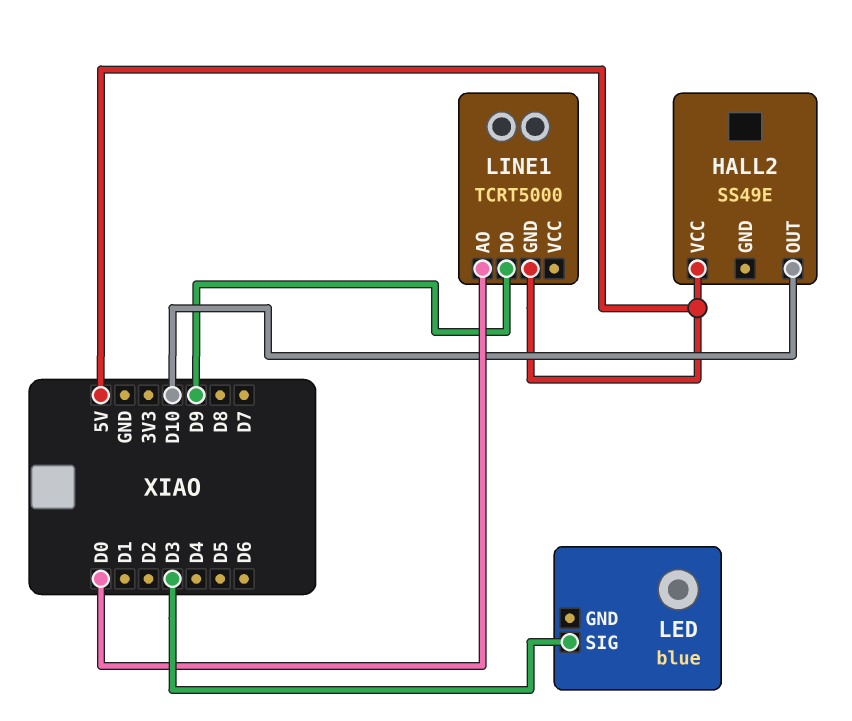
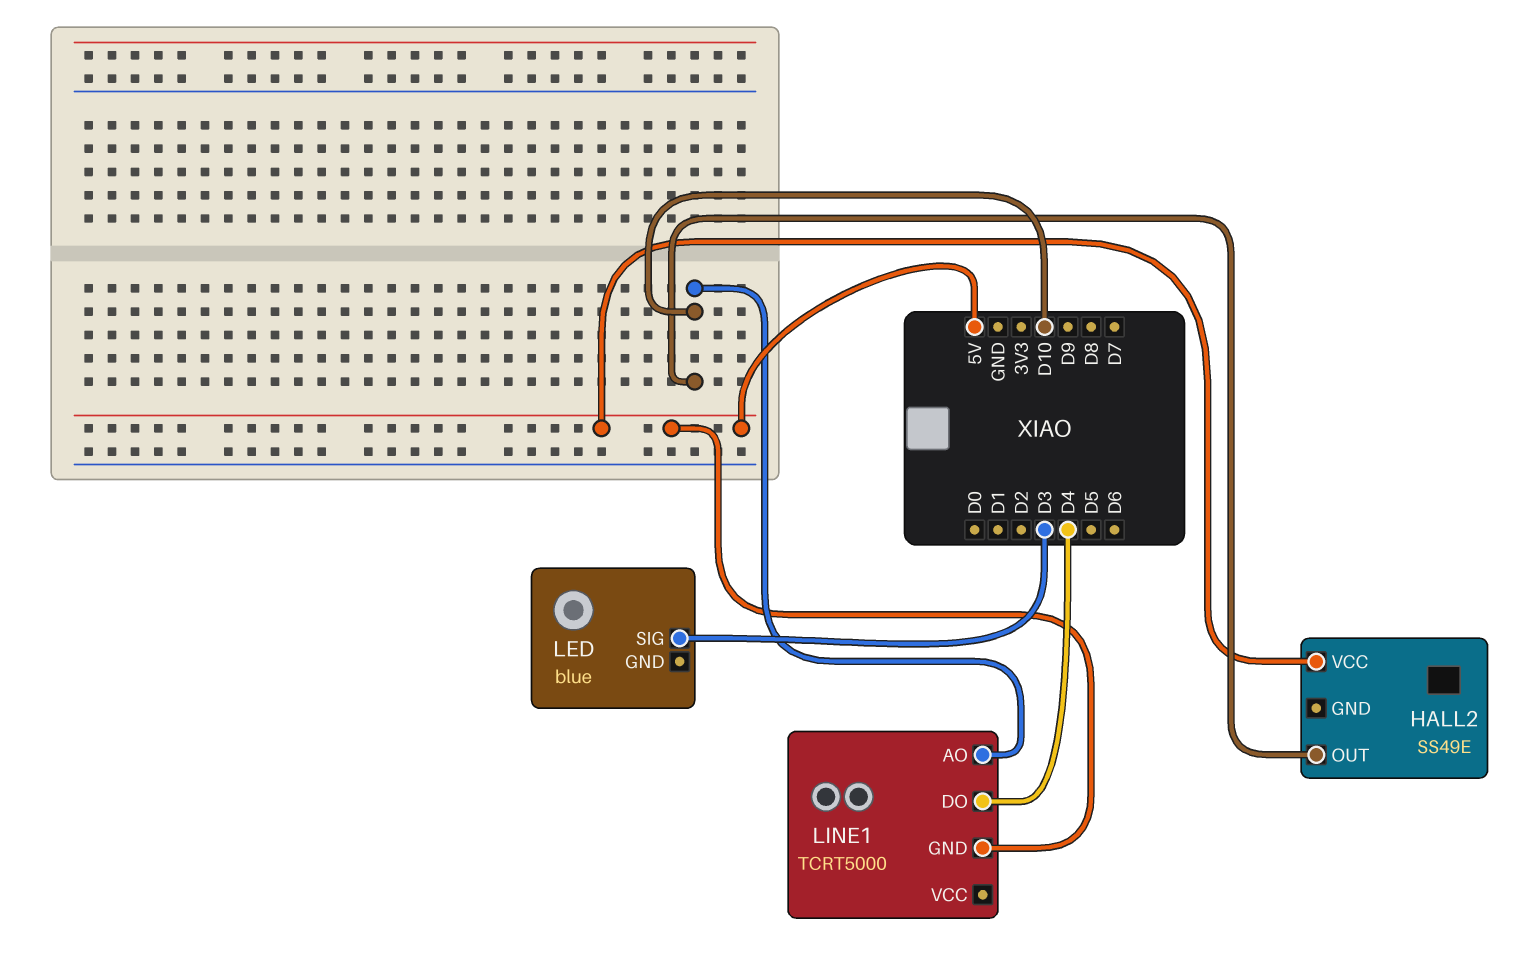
LINE1 pin AO: D0 -> D10
LINE1 pin DO: D9 -> D4

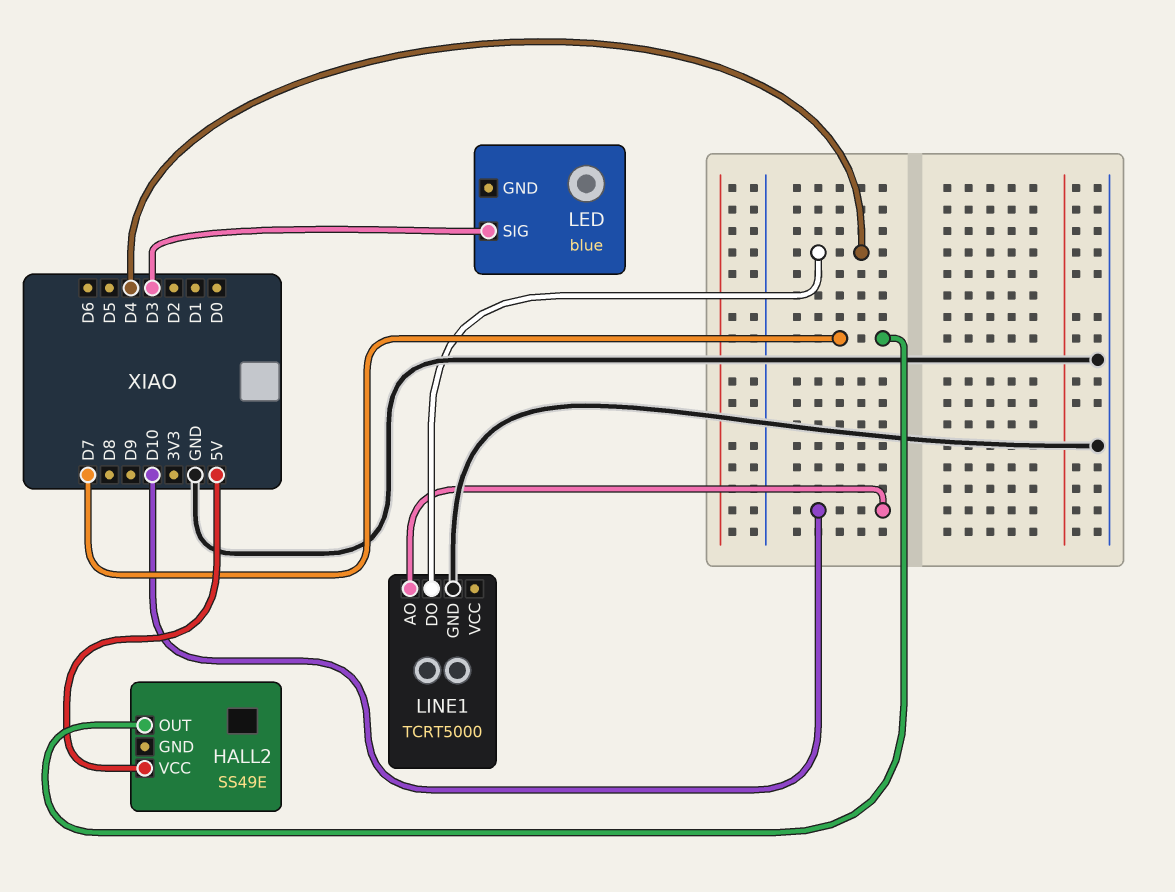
HALL2 pin OUT: D10 -> D7
LINE1 pin GND: 5V -> GND

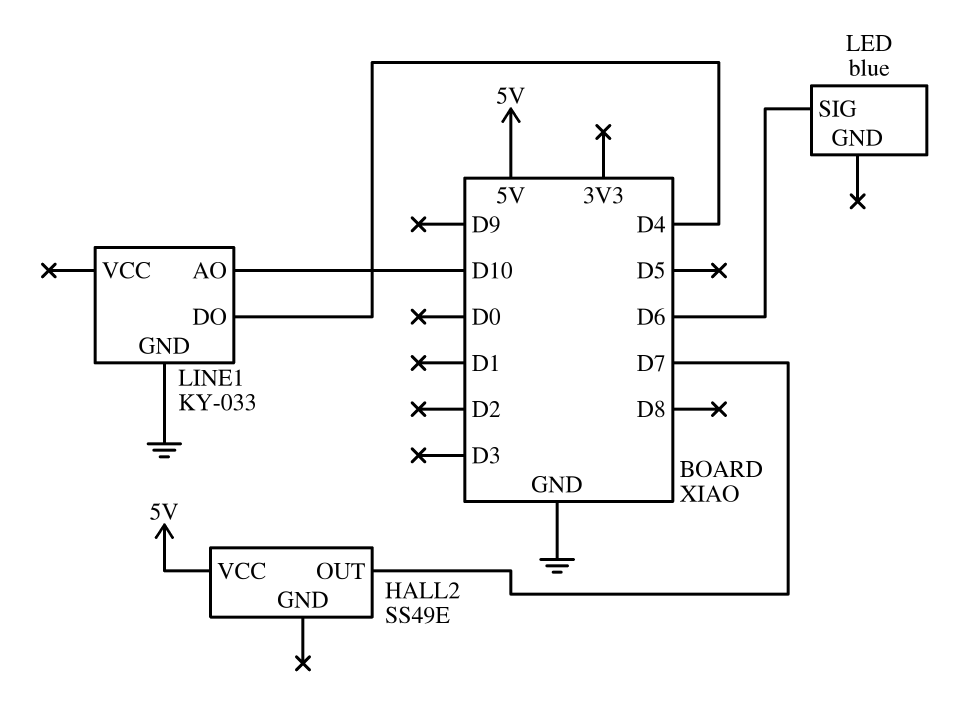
LED pin SIG: D3 -> D6
LINE1: TCRT5000 -> KY-033

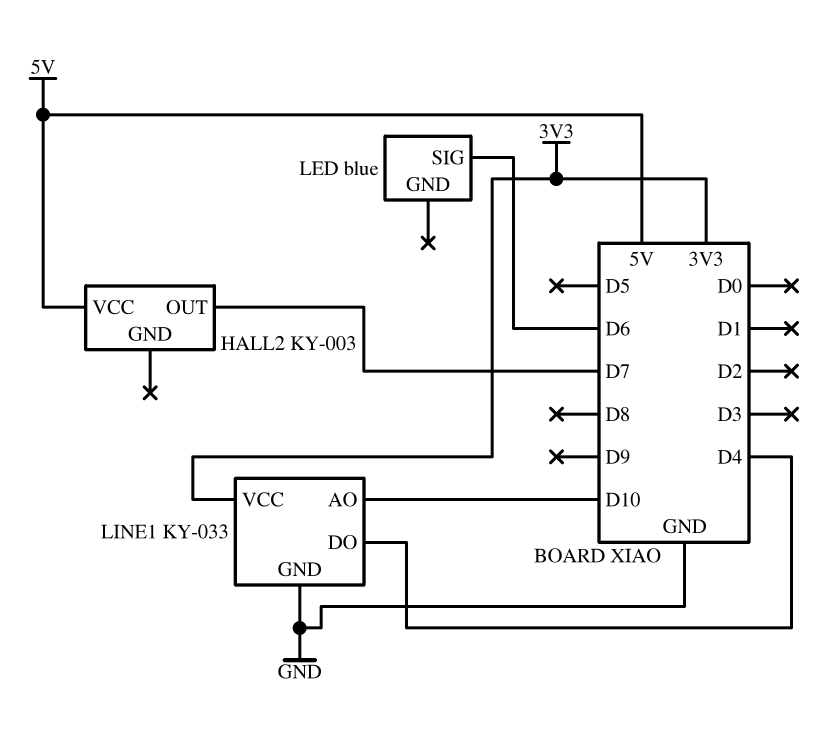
HALL2: SS49E -> KY-003
LINE1 pin VCC: none -> 3V3

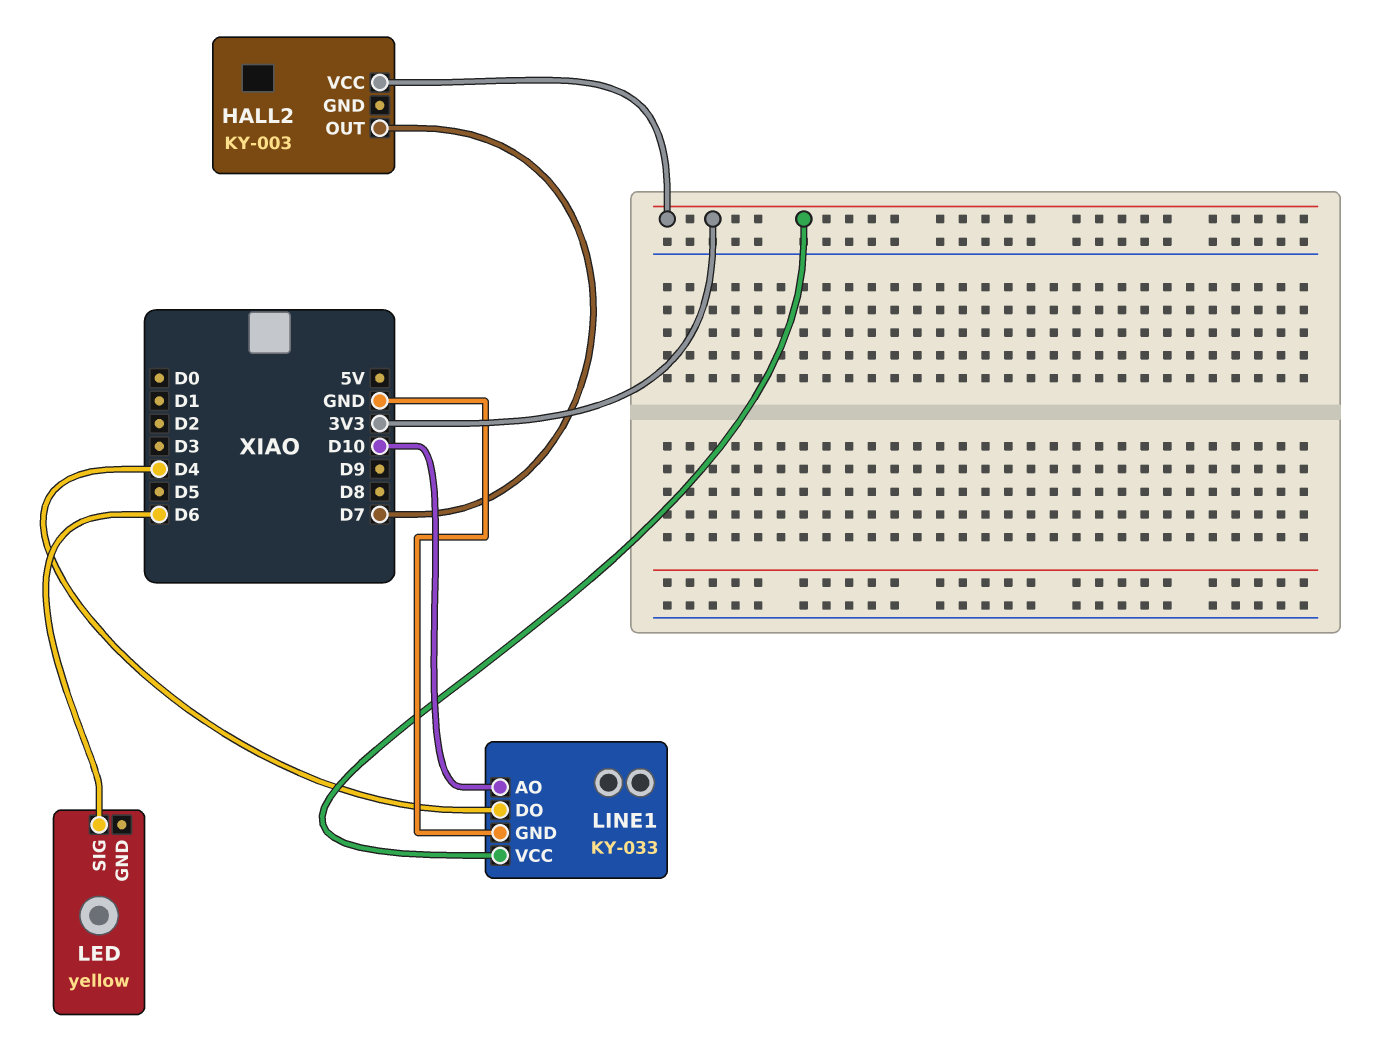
HALL2 pin VCC: 5V -> 3V3
LED: blue -> yellow

